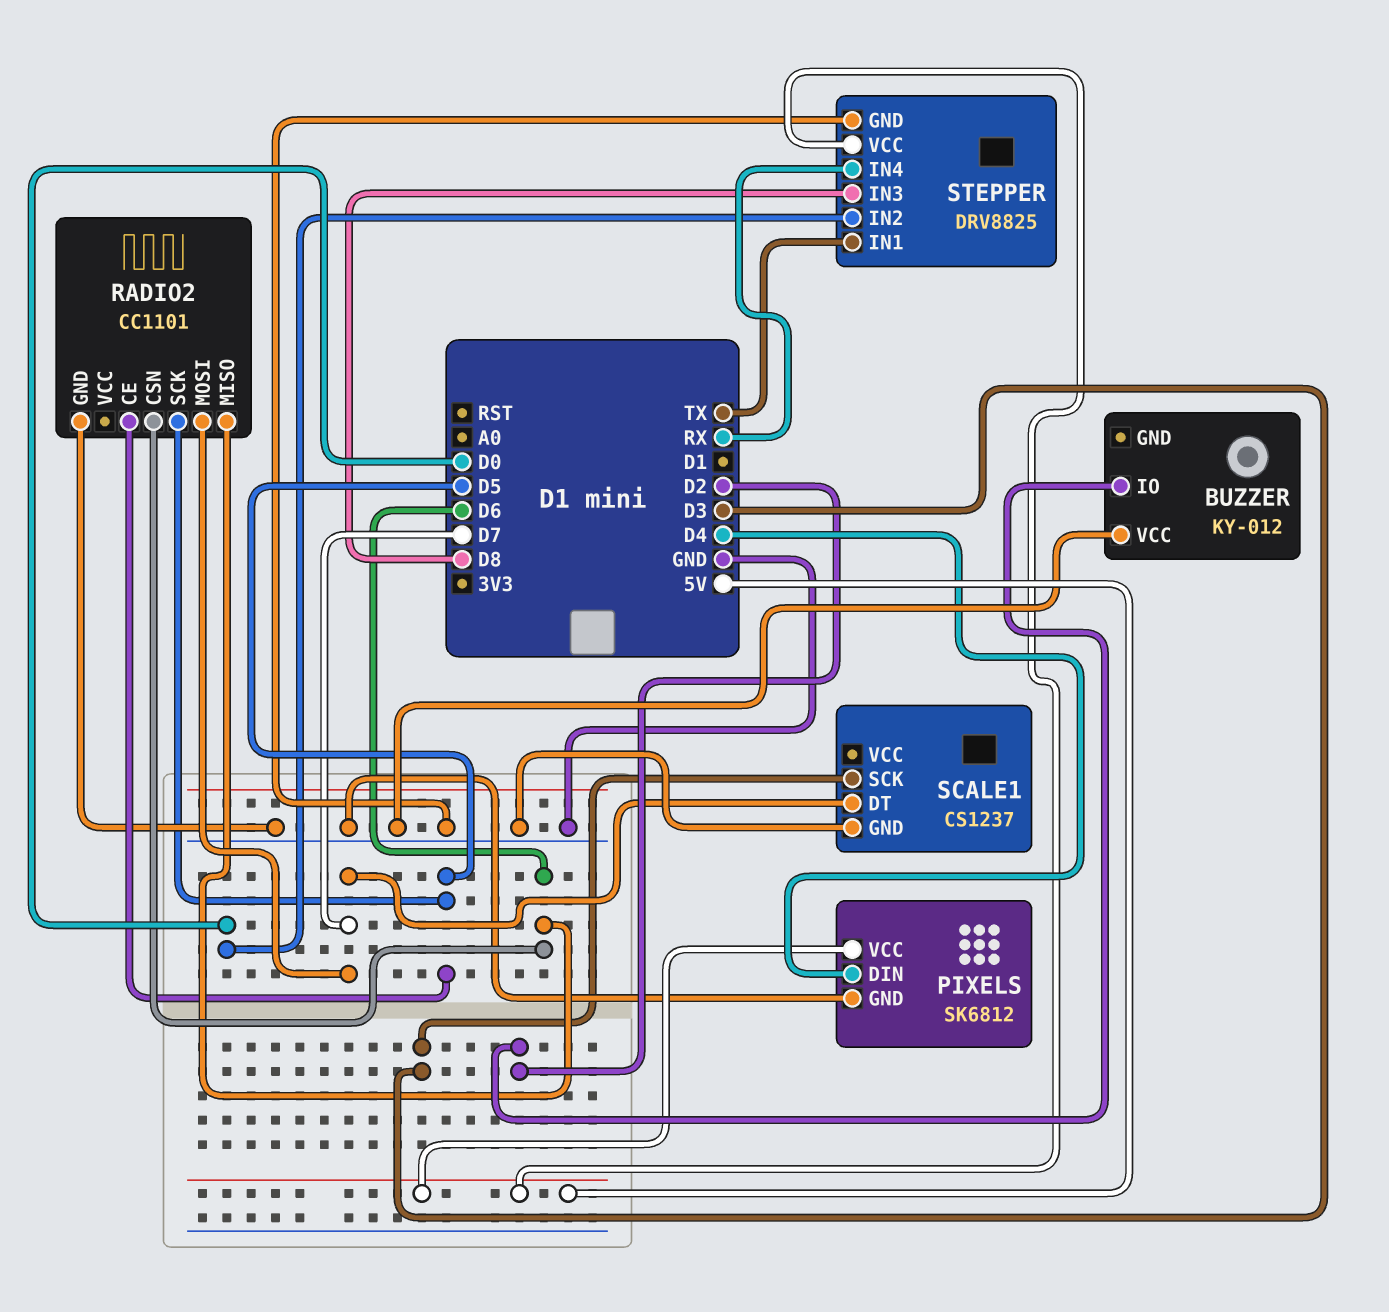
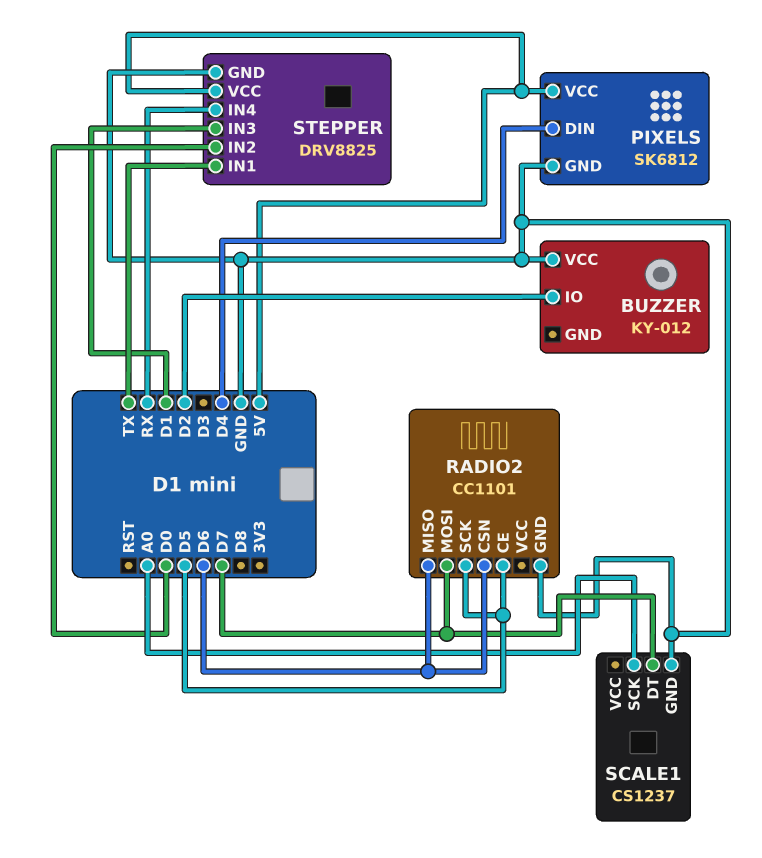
SCALE1 pin SCK: D3 -> A0
STEPPER pin IN3: D8 -> D1

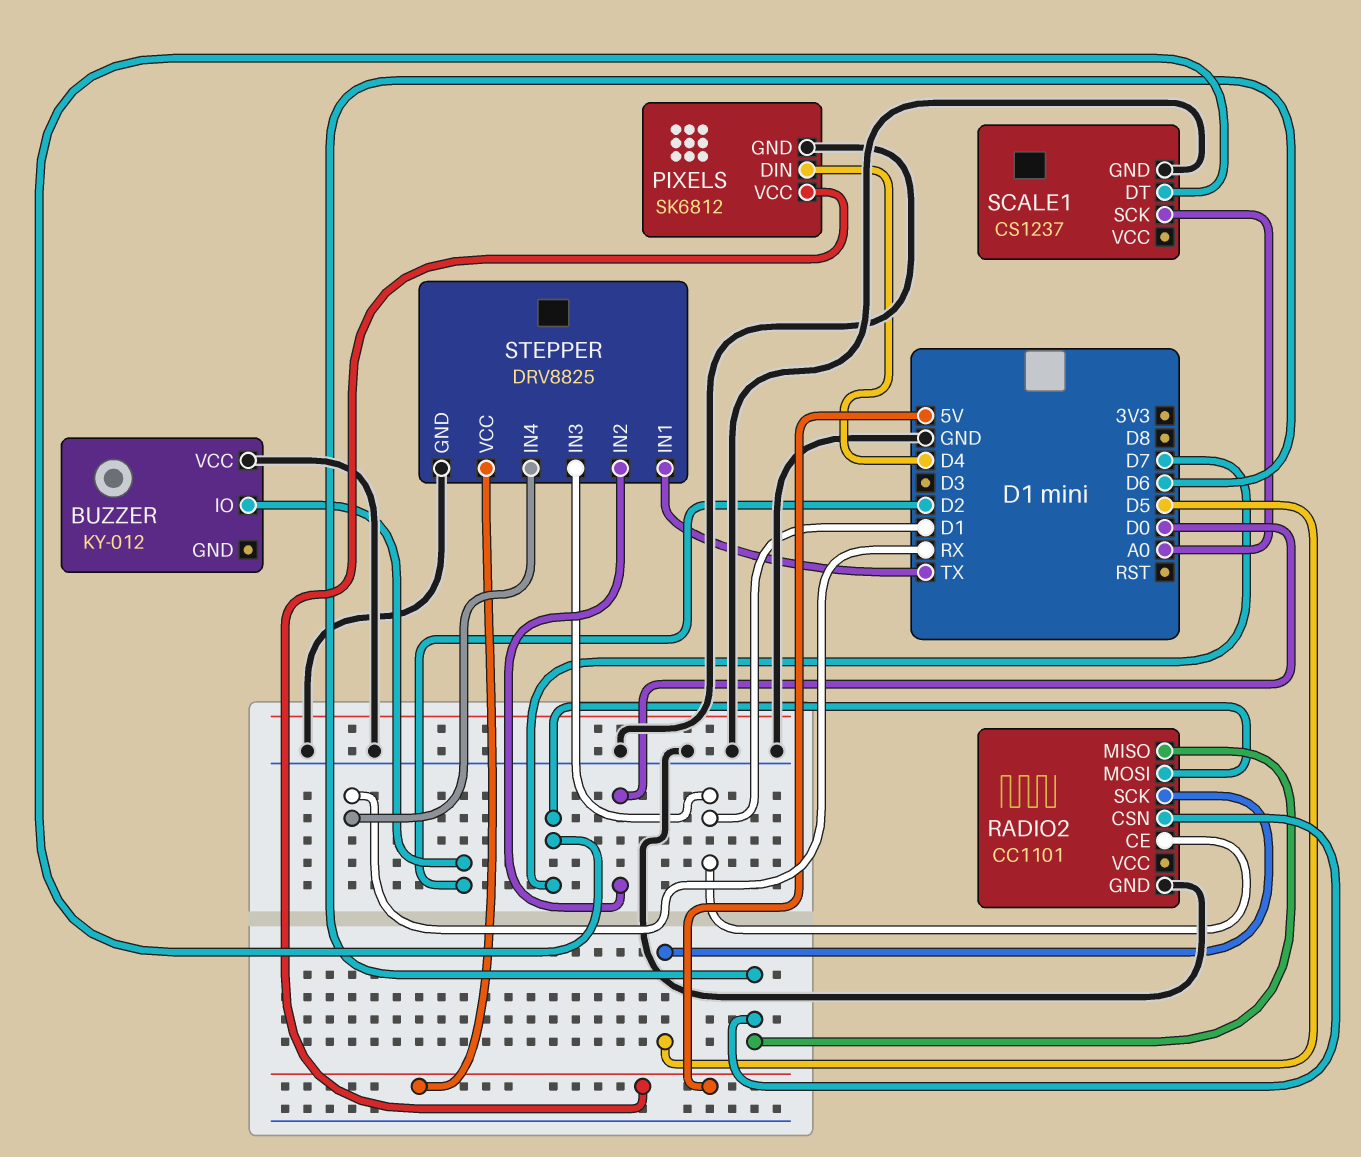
RADIO2 pin CE: D5 -> D1

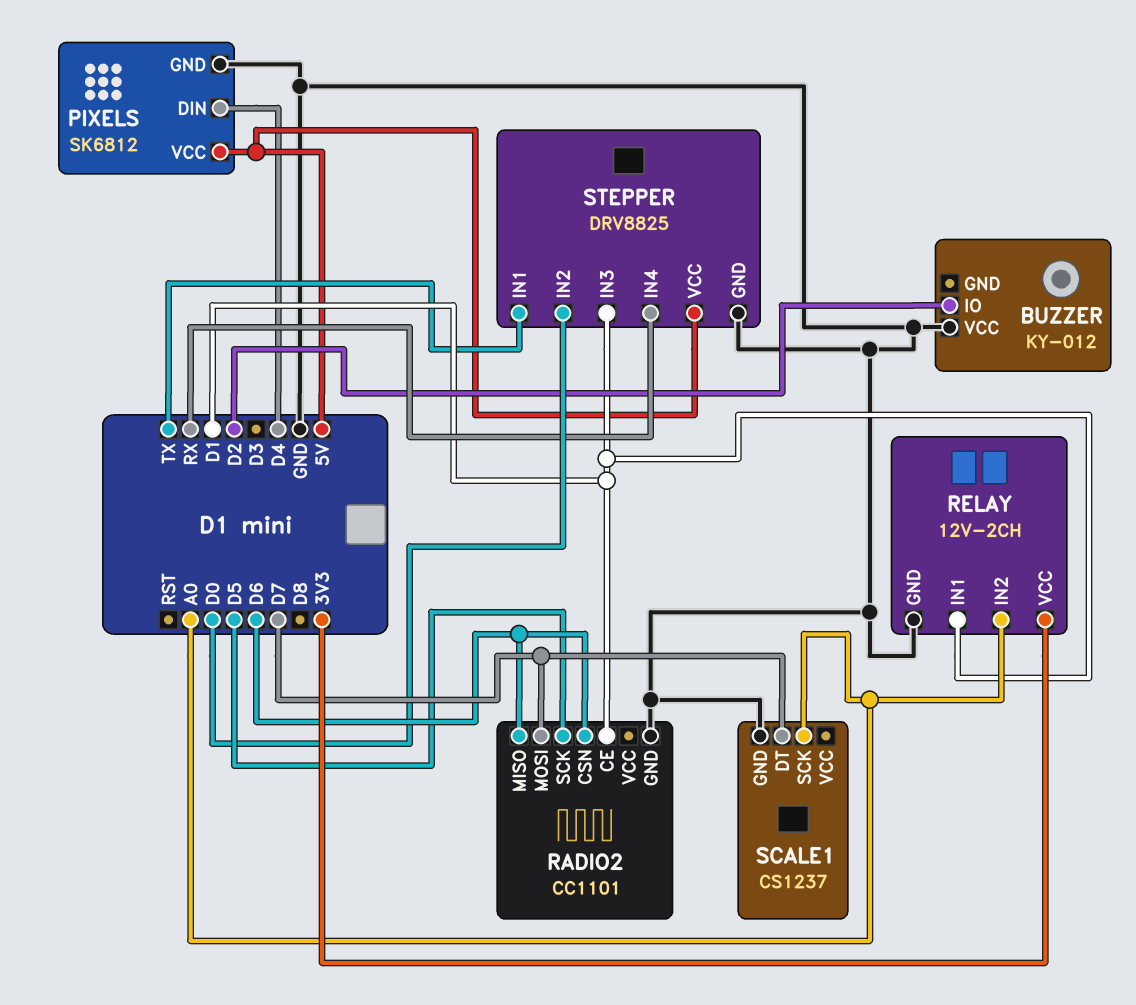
RELAY: none -> 12V-2CH
RELAY pin GND: none -> GND
RELAY pin IN1: none -> D1
RELAY pin IN2: none -> A0
RELAY pin VCC: none -> 3V3

